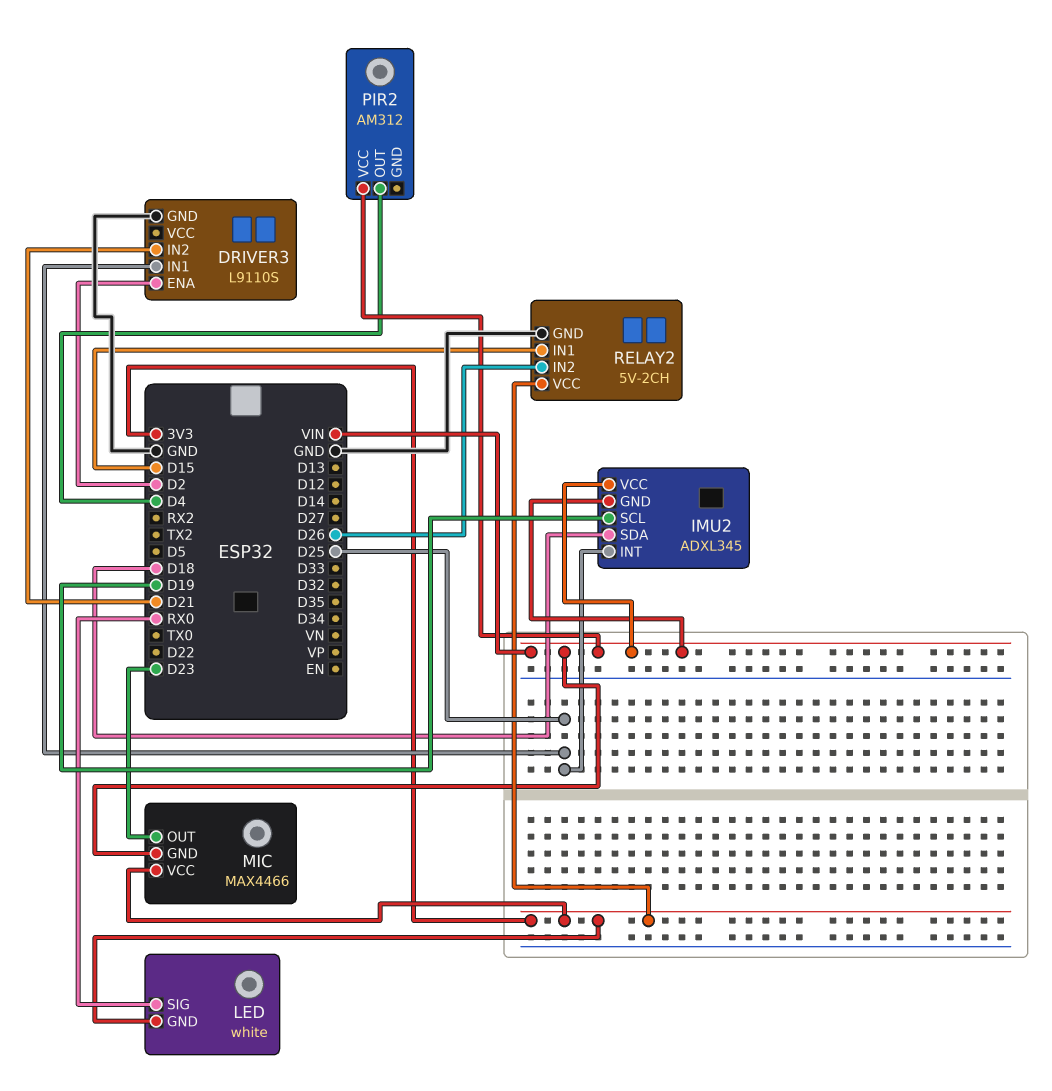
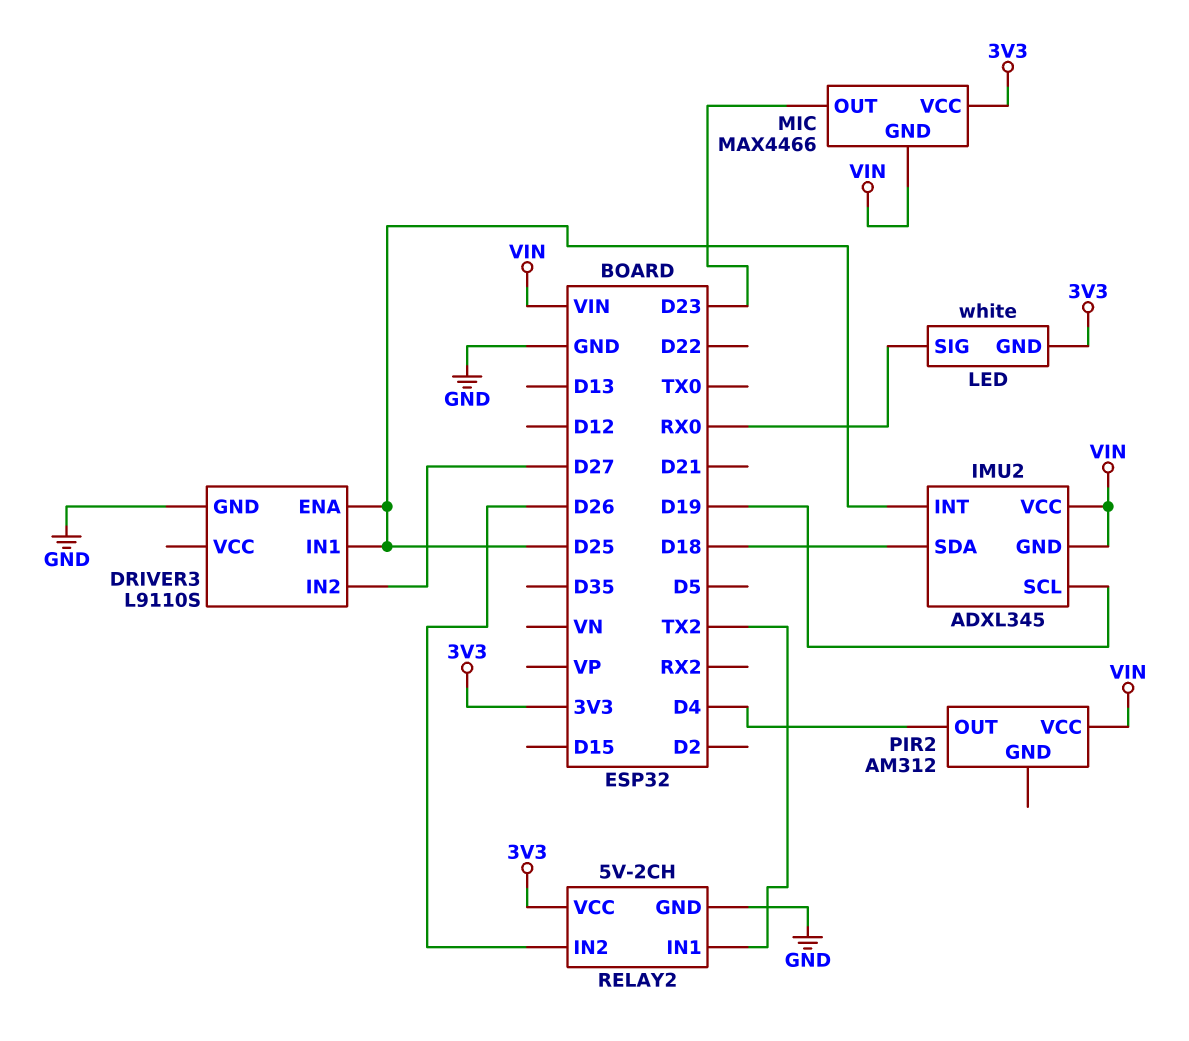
DRIVER3 pin ENA: D2 -> D25
DRIVER3 pin IN2: D21 -> D27
RELAY2 pin IN1: D15 -> TX2

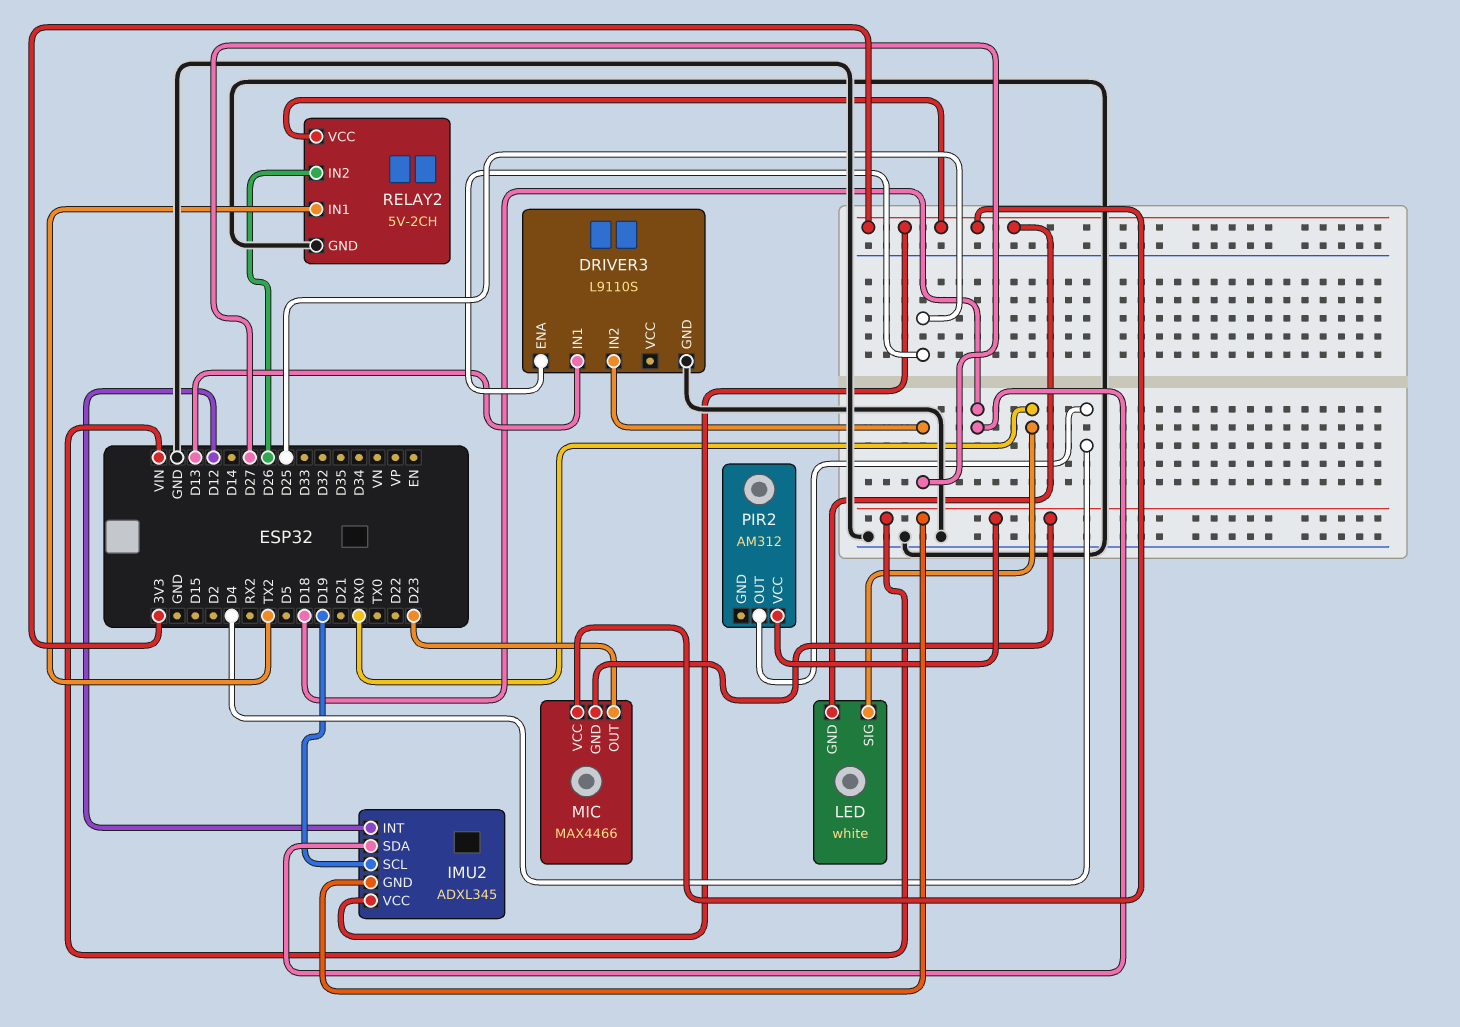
DRIVER3 pin IN1: D25 -> D13
IMU2 pin INT: D25 -> D12
IMU2 pin VCC: VIN -> 3V3

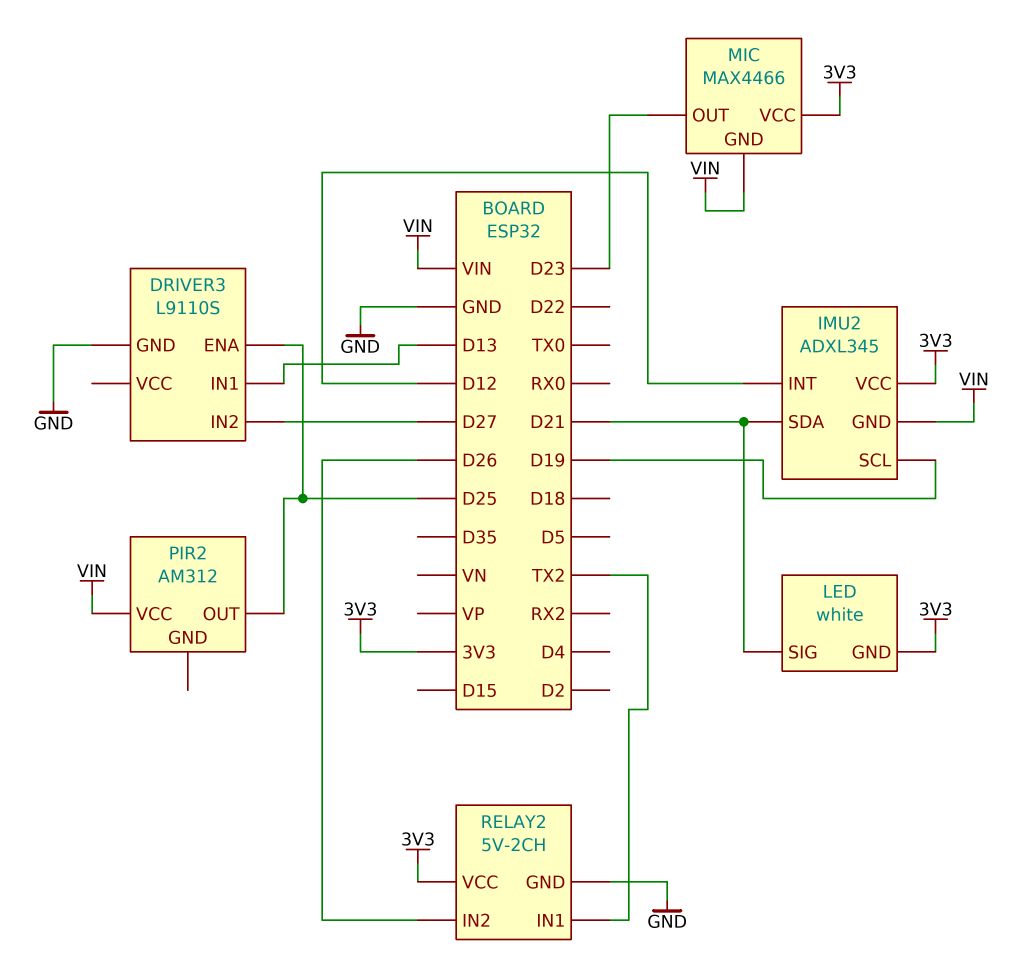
IMU2 pin SDA: D18 -> D21
LED pin SIG: RX0 -> D21
PIR2 pin OUT: D4 -> D25

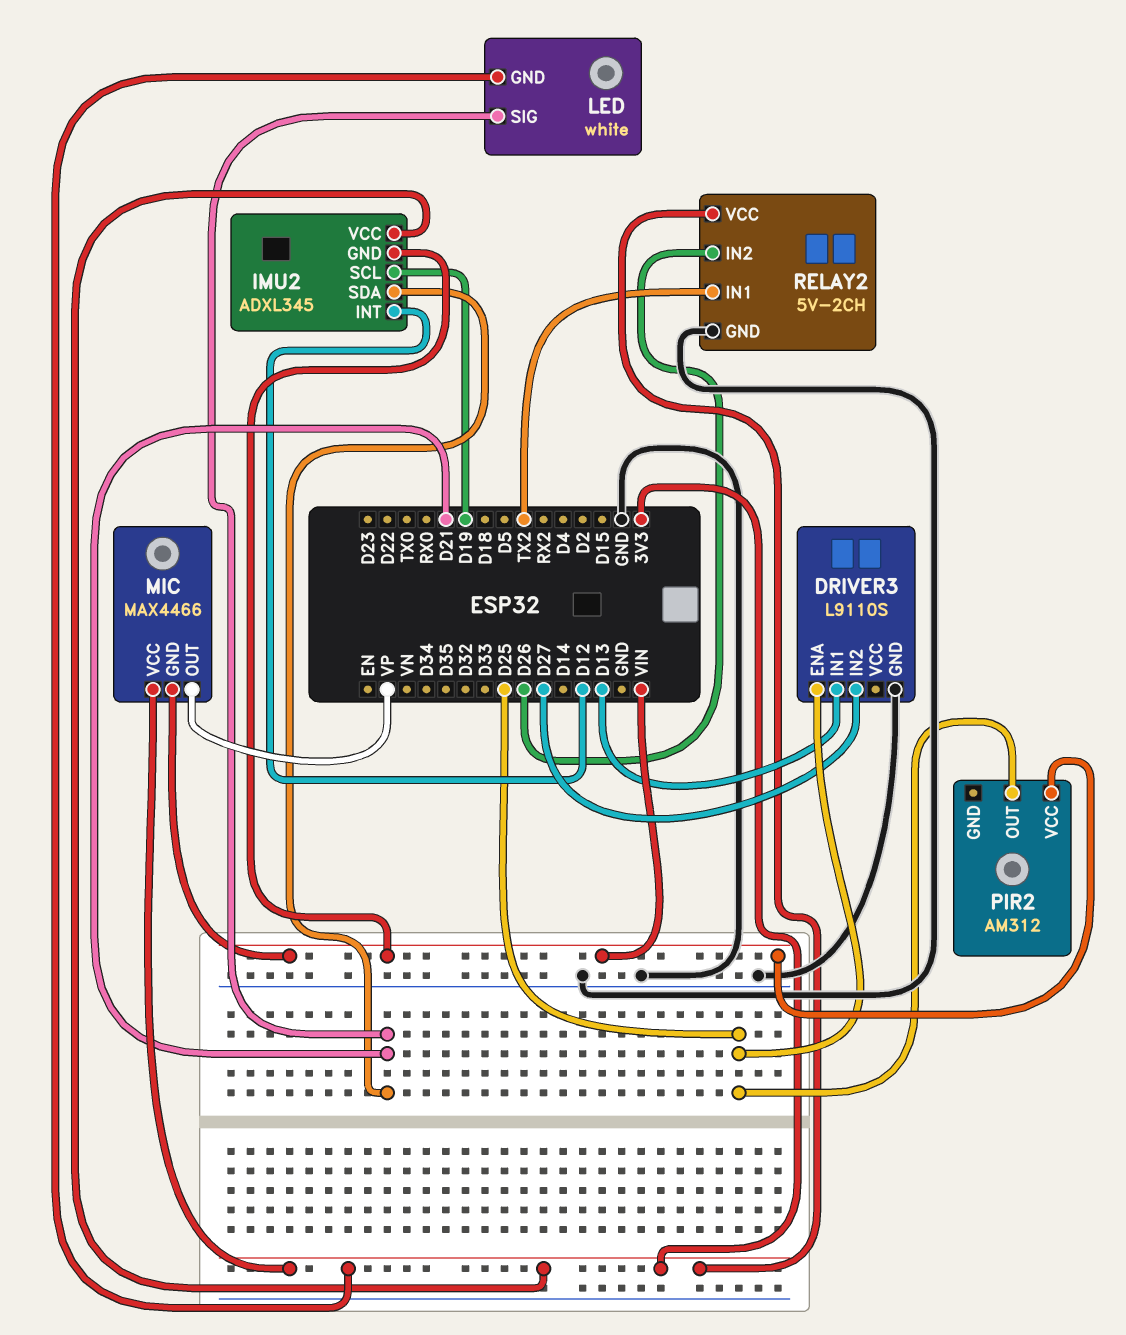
MIC pin OUT: D23 -> VP

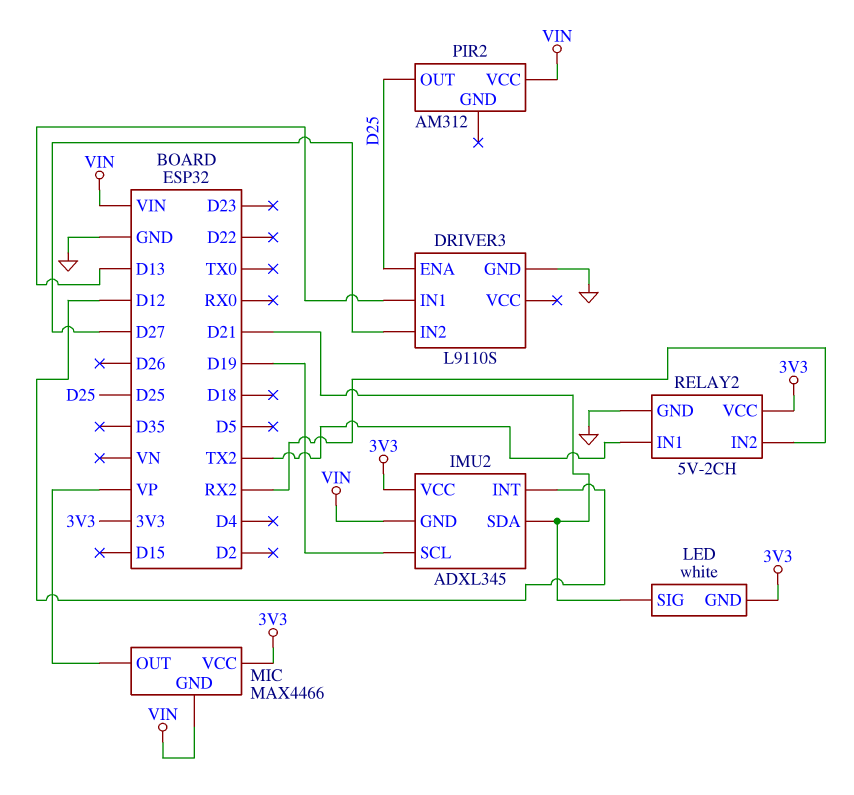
RELAY2 pin IN2: D26 -> RX2

